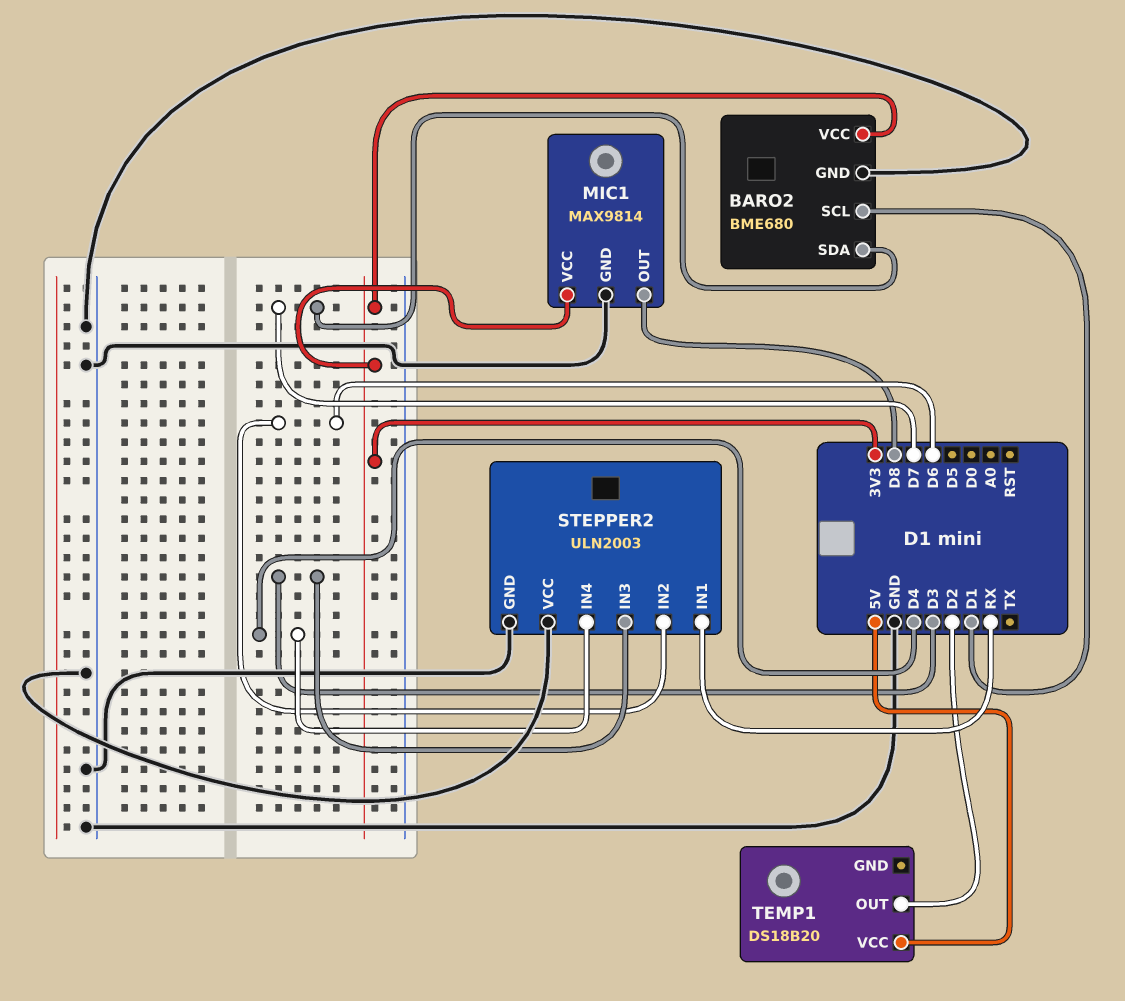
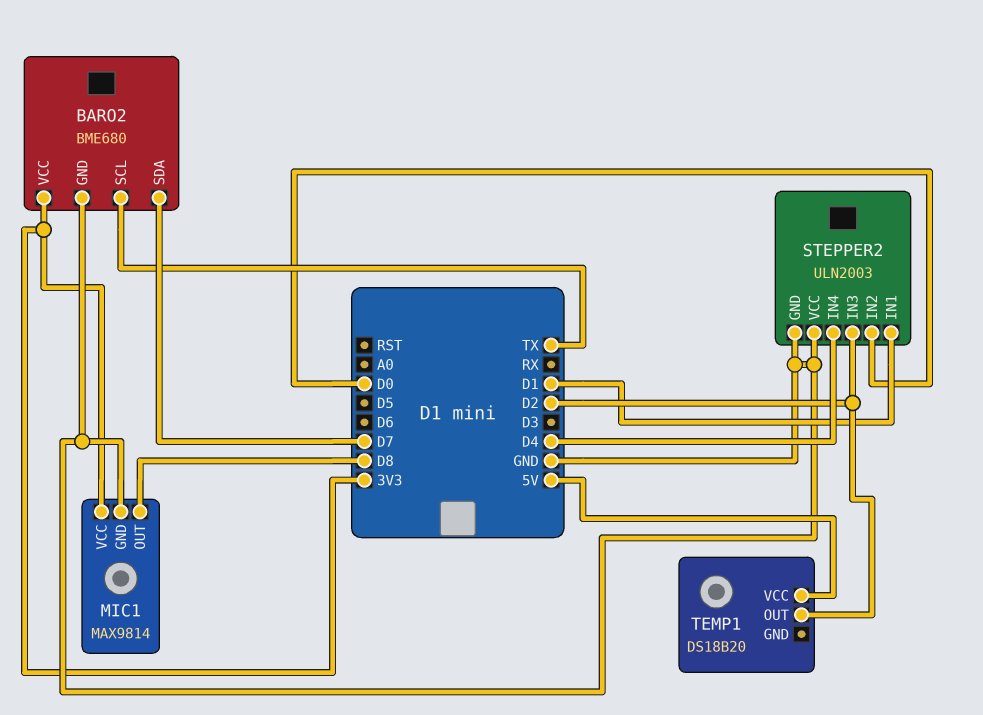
BARO2 pin SCL: D1 -> TX
STEPPER2 pin IN1: RX -> D1
STEPPER2 pin IN2: D6 -> D0
STEPPER2 pin IN3: D3 -> D2

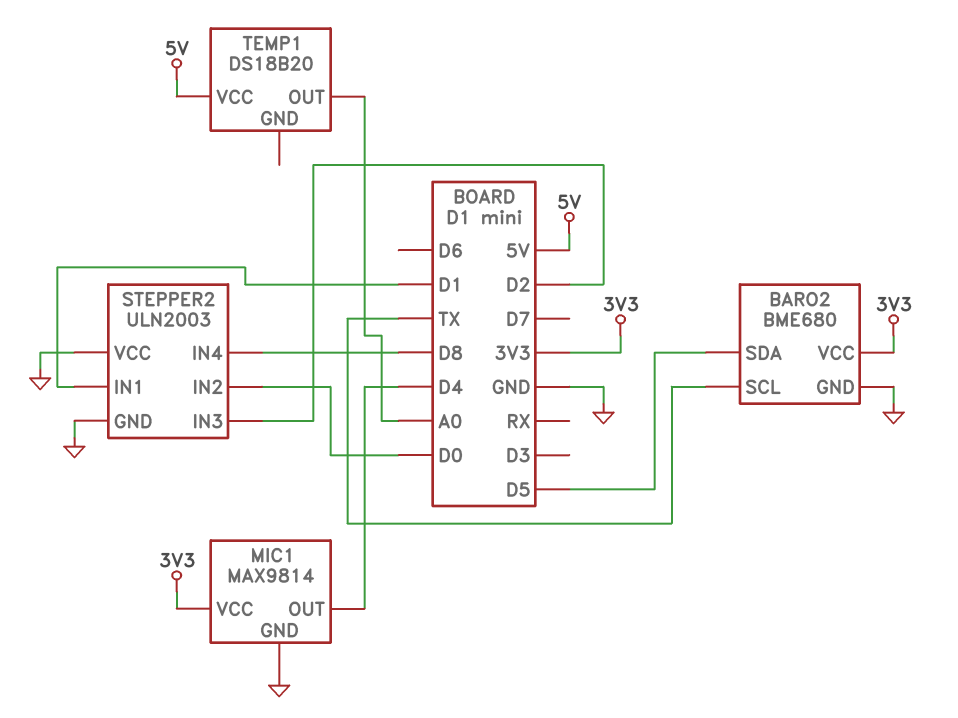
BARO2 pin SDA: D7 -> D5
MIC1 pin OUT: D8 -> D4
STEPPER2 pin IN4: D4 -> D8
TEMP1 pin OUT: D2 -> A0

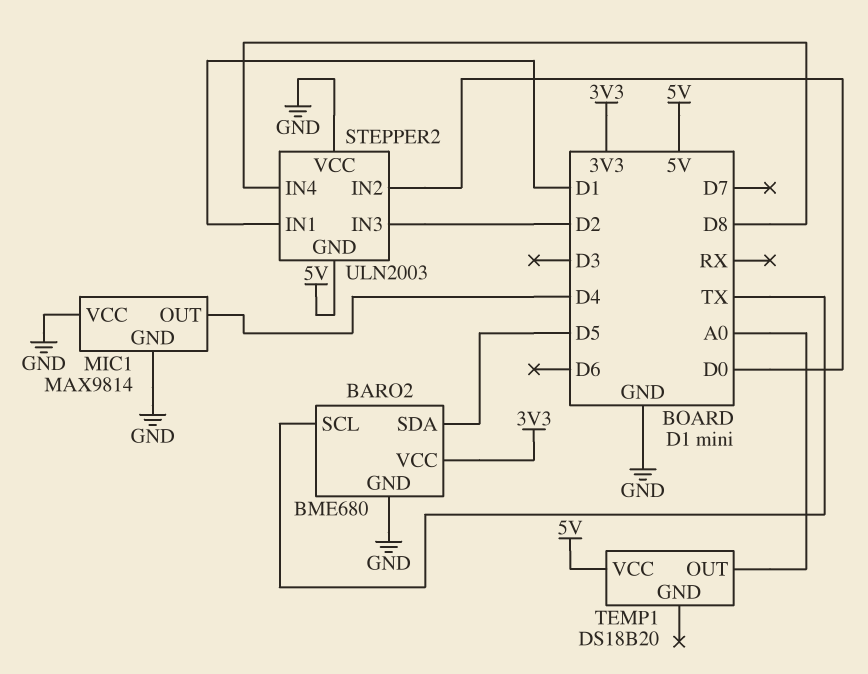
MIC1 pin VCC: 3V3 -> GND
STEPPER2 pin GND: GND -> 5V

